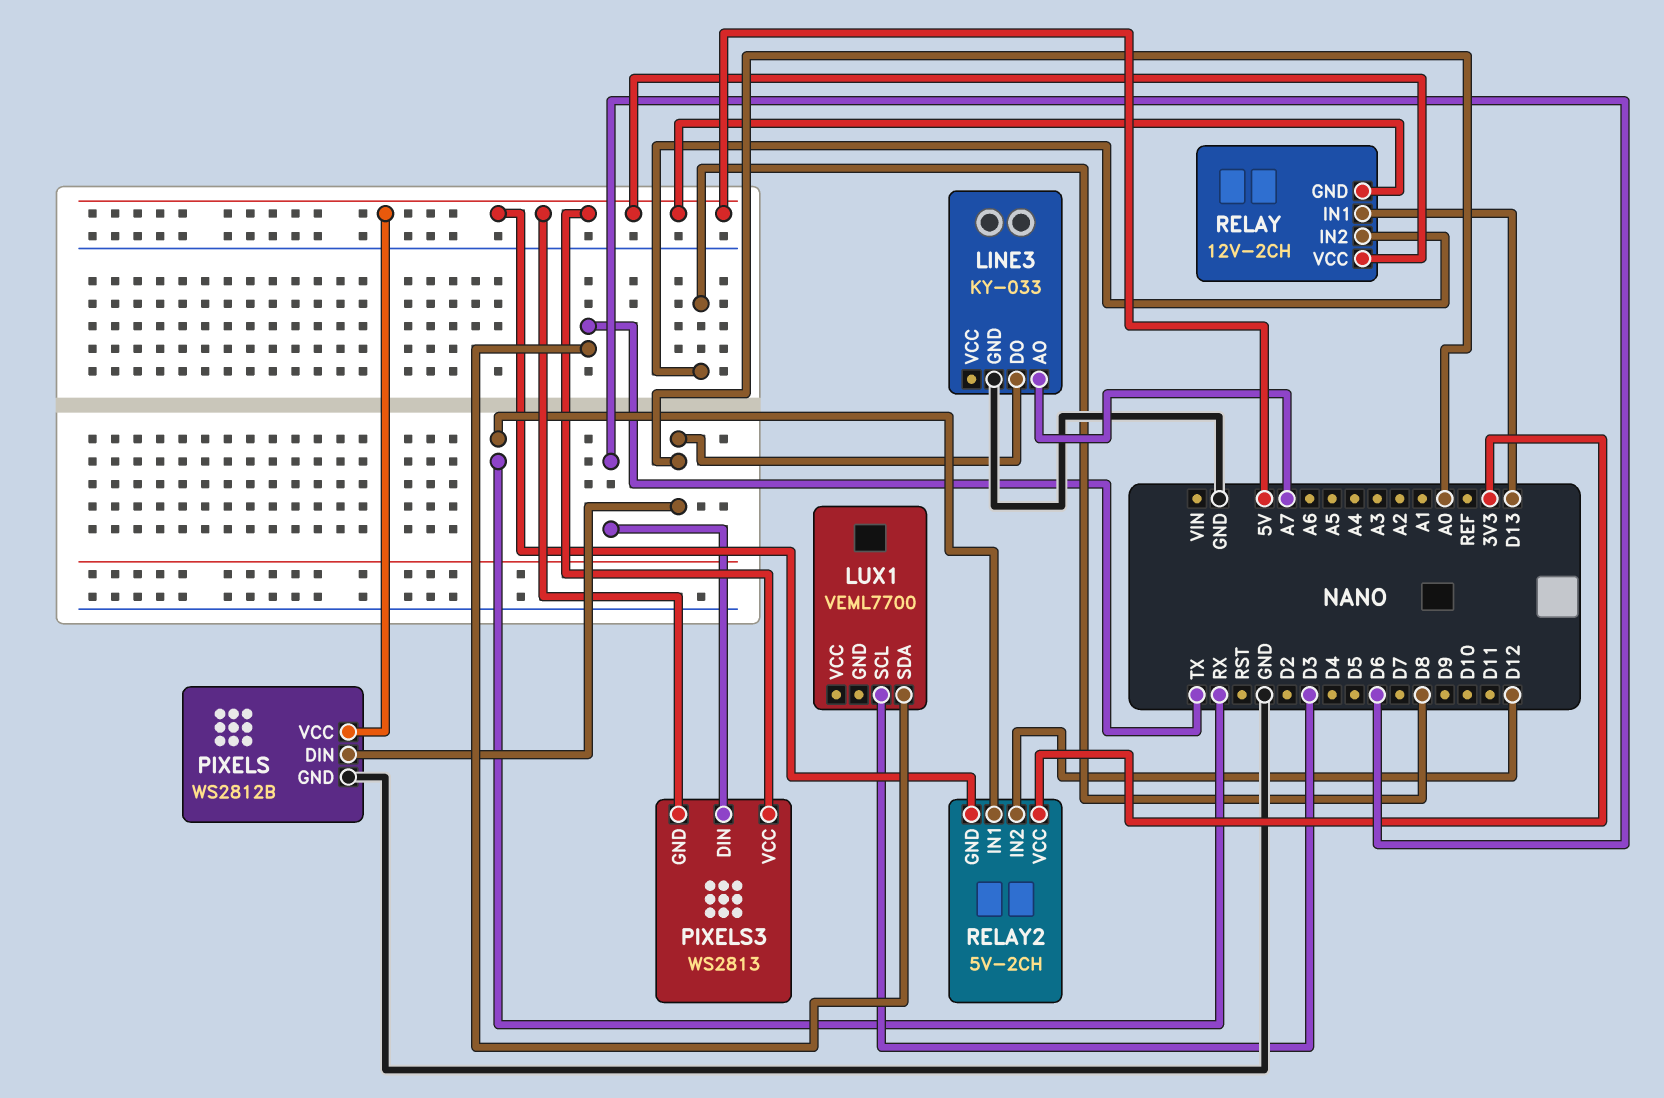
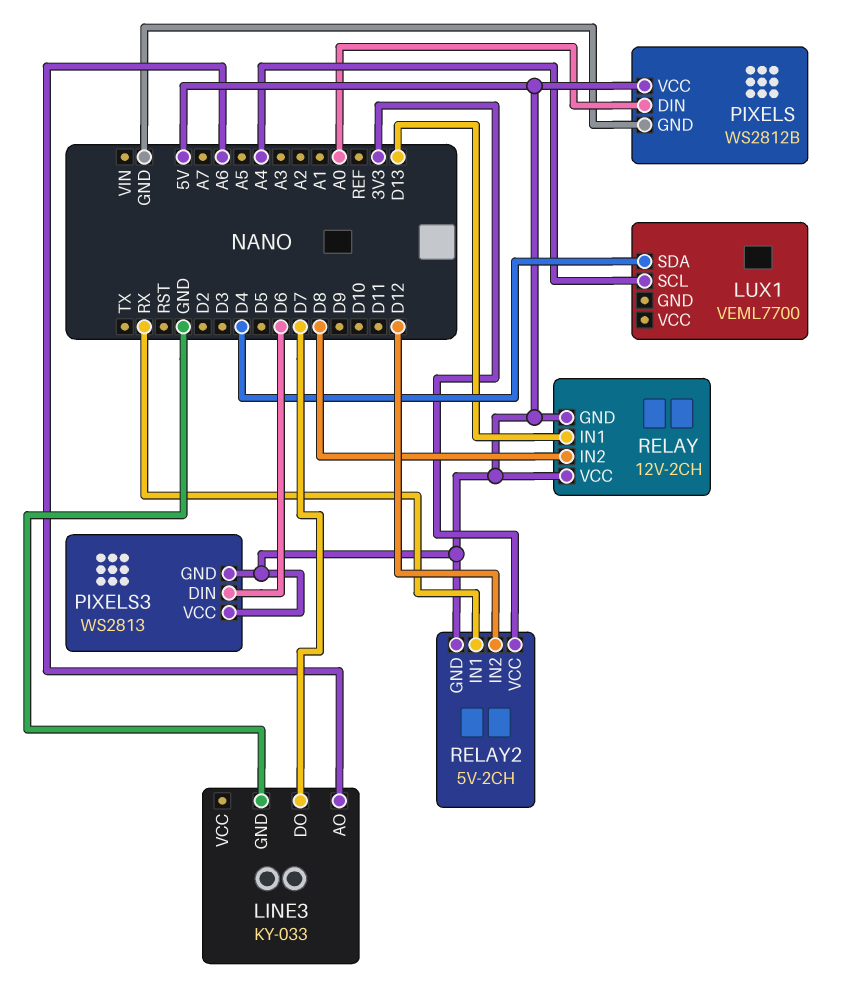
LINE3 pin AO: A7 -> A6
LINE3 pin DO: A0 -> D7
LUX1 pin SCL: D3 -> A4
LUX1 pin SDA: TX -> D4

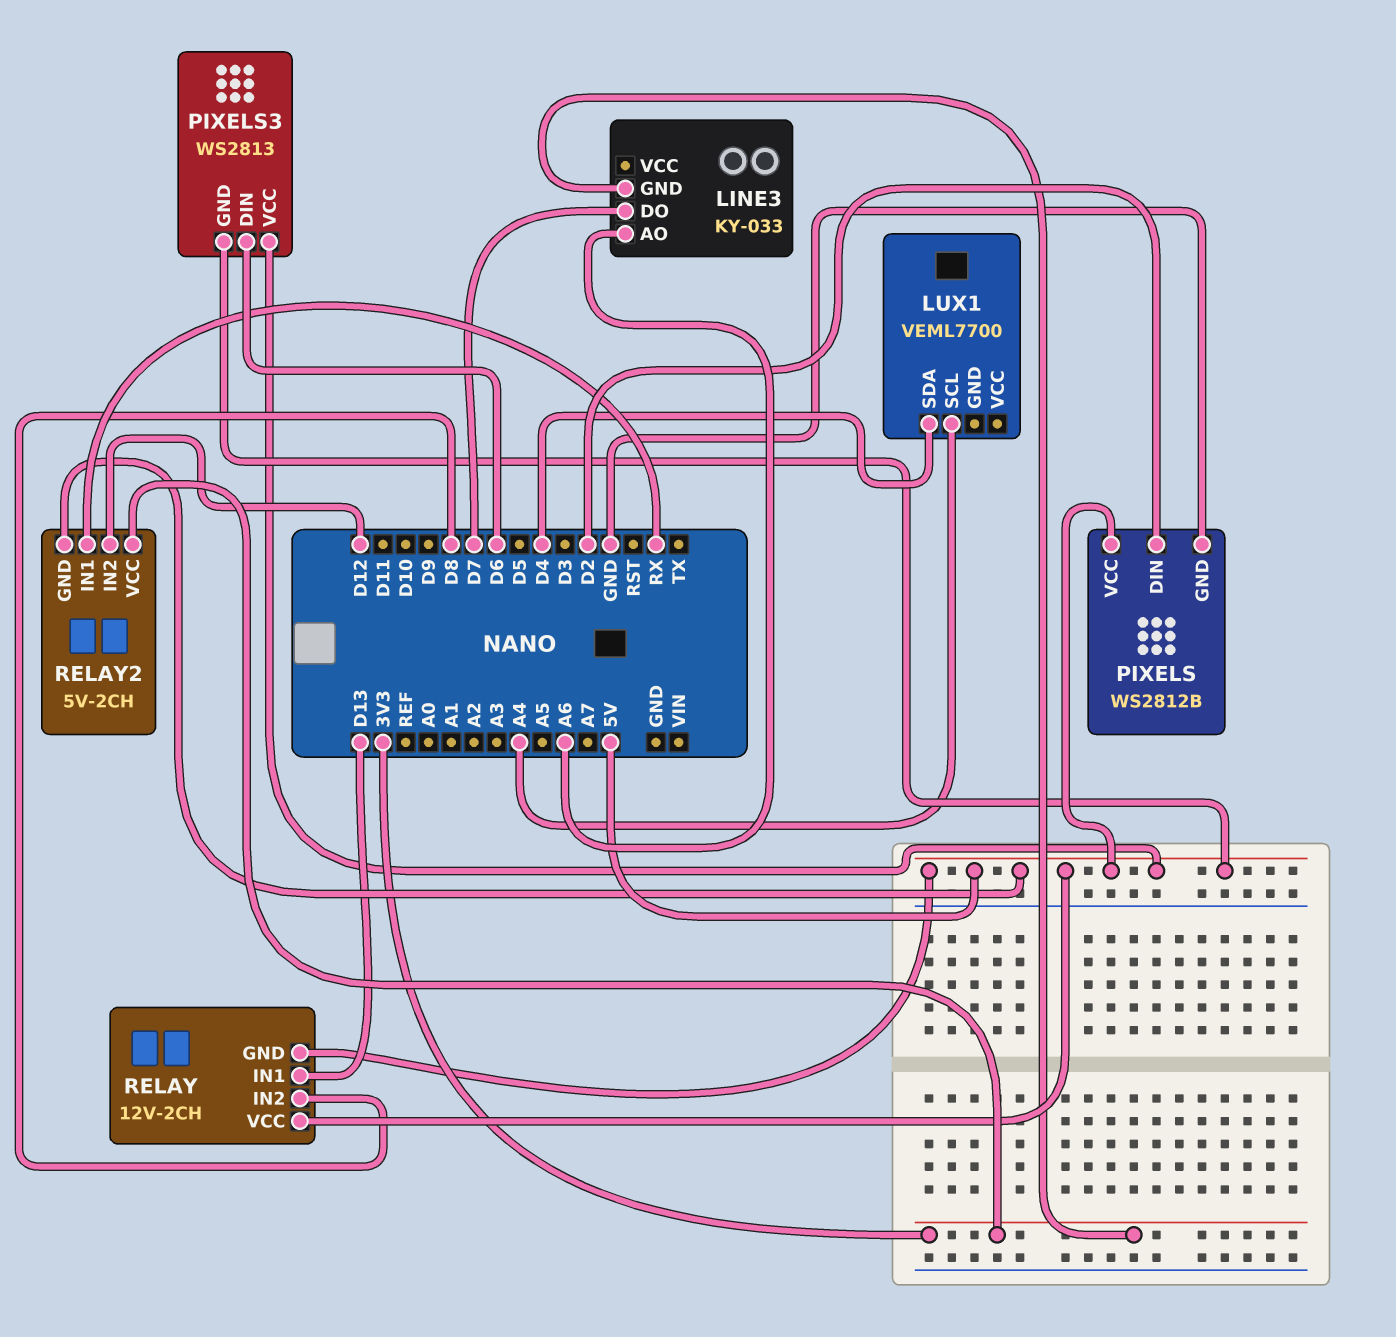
LINE3 pin GND: GND -> 3V3
PIXELS pin DIN: A0 -> D2

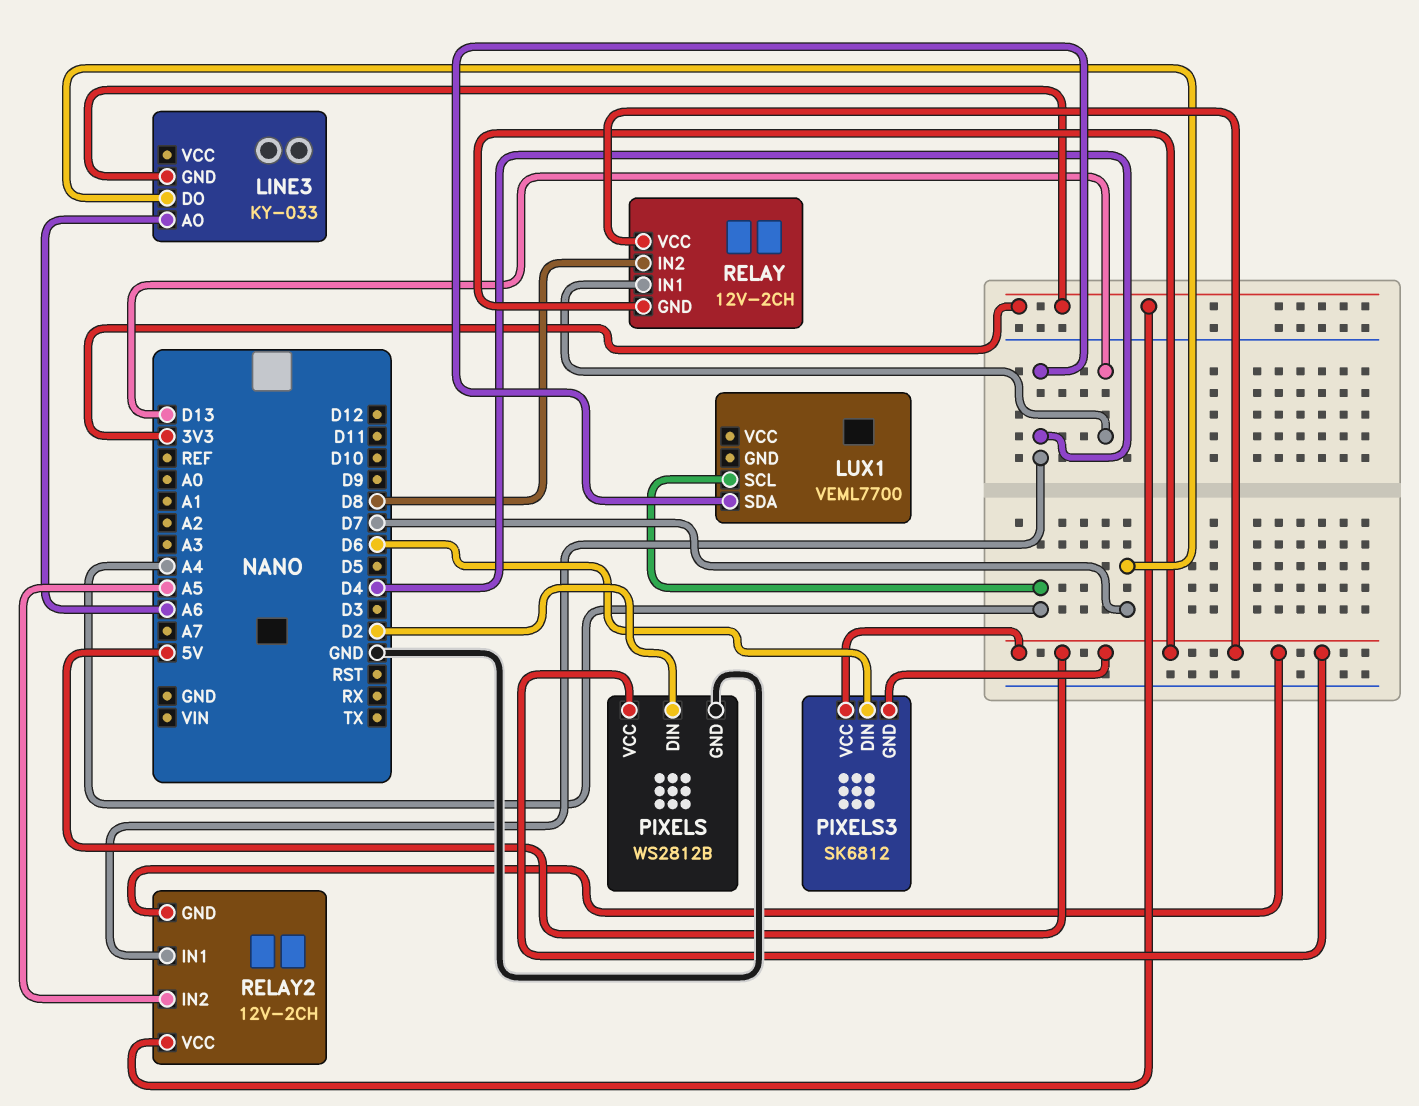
PIXELS3: WS2813 -> SK6812
RELAY2: 5V-2CH -> 12V-2CH
RELAY2 pin IN1: RX -> D4
RELAY2 pin IN2: D12 -> A5

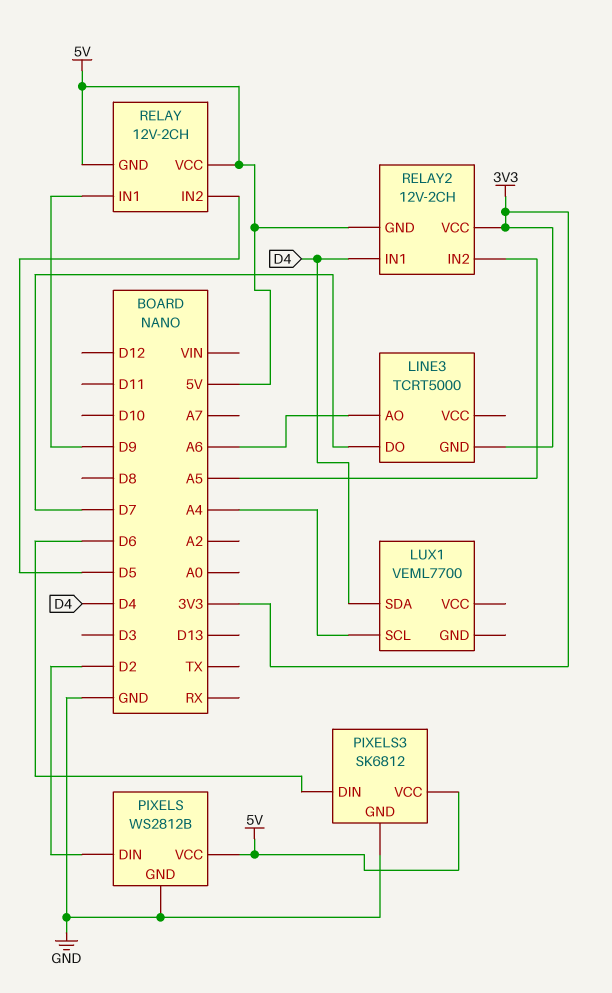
LINE3: KY-033 -> TCRT5000
PIXELS3 pin GND: 5V -> GND
RELAY pin IN1: D13 -> D9
RELAY pin IN2: D8 -> D5

